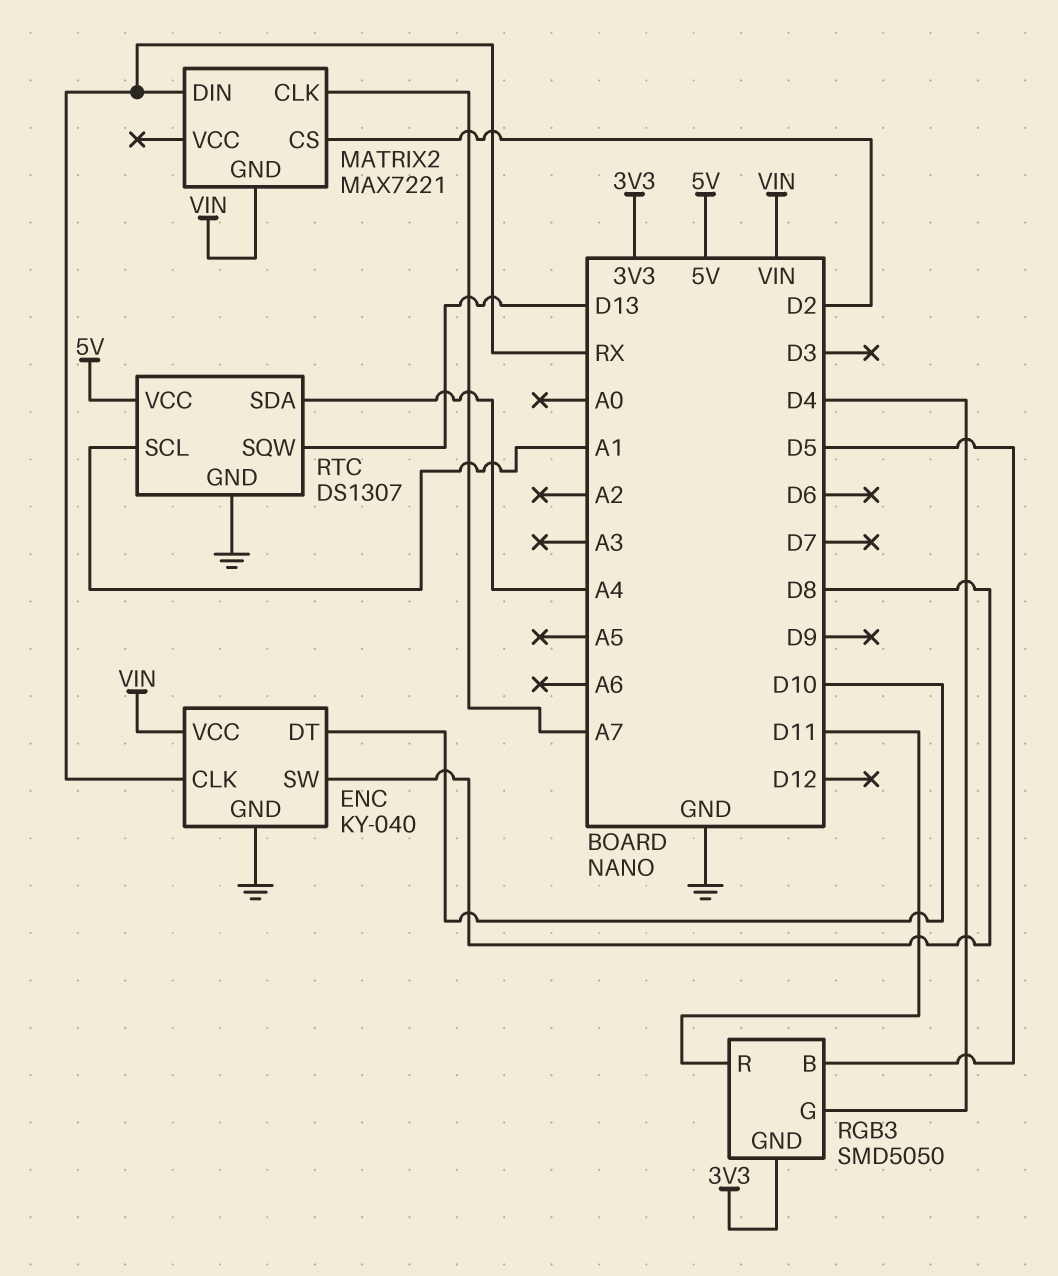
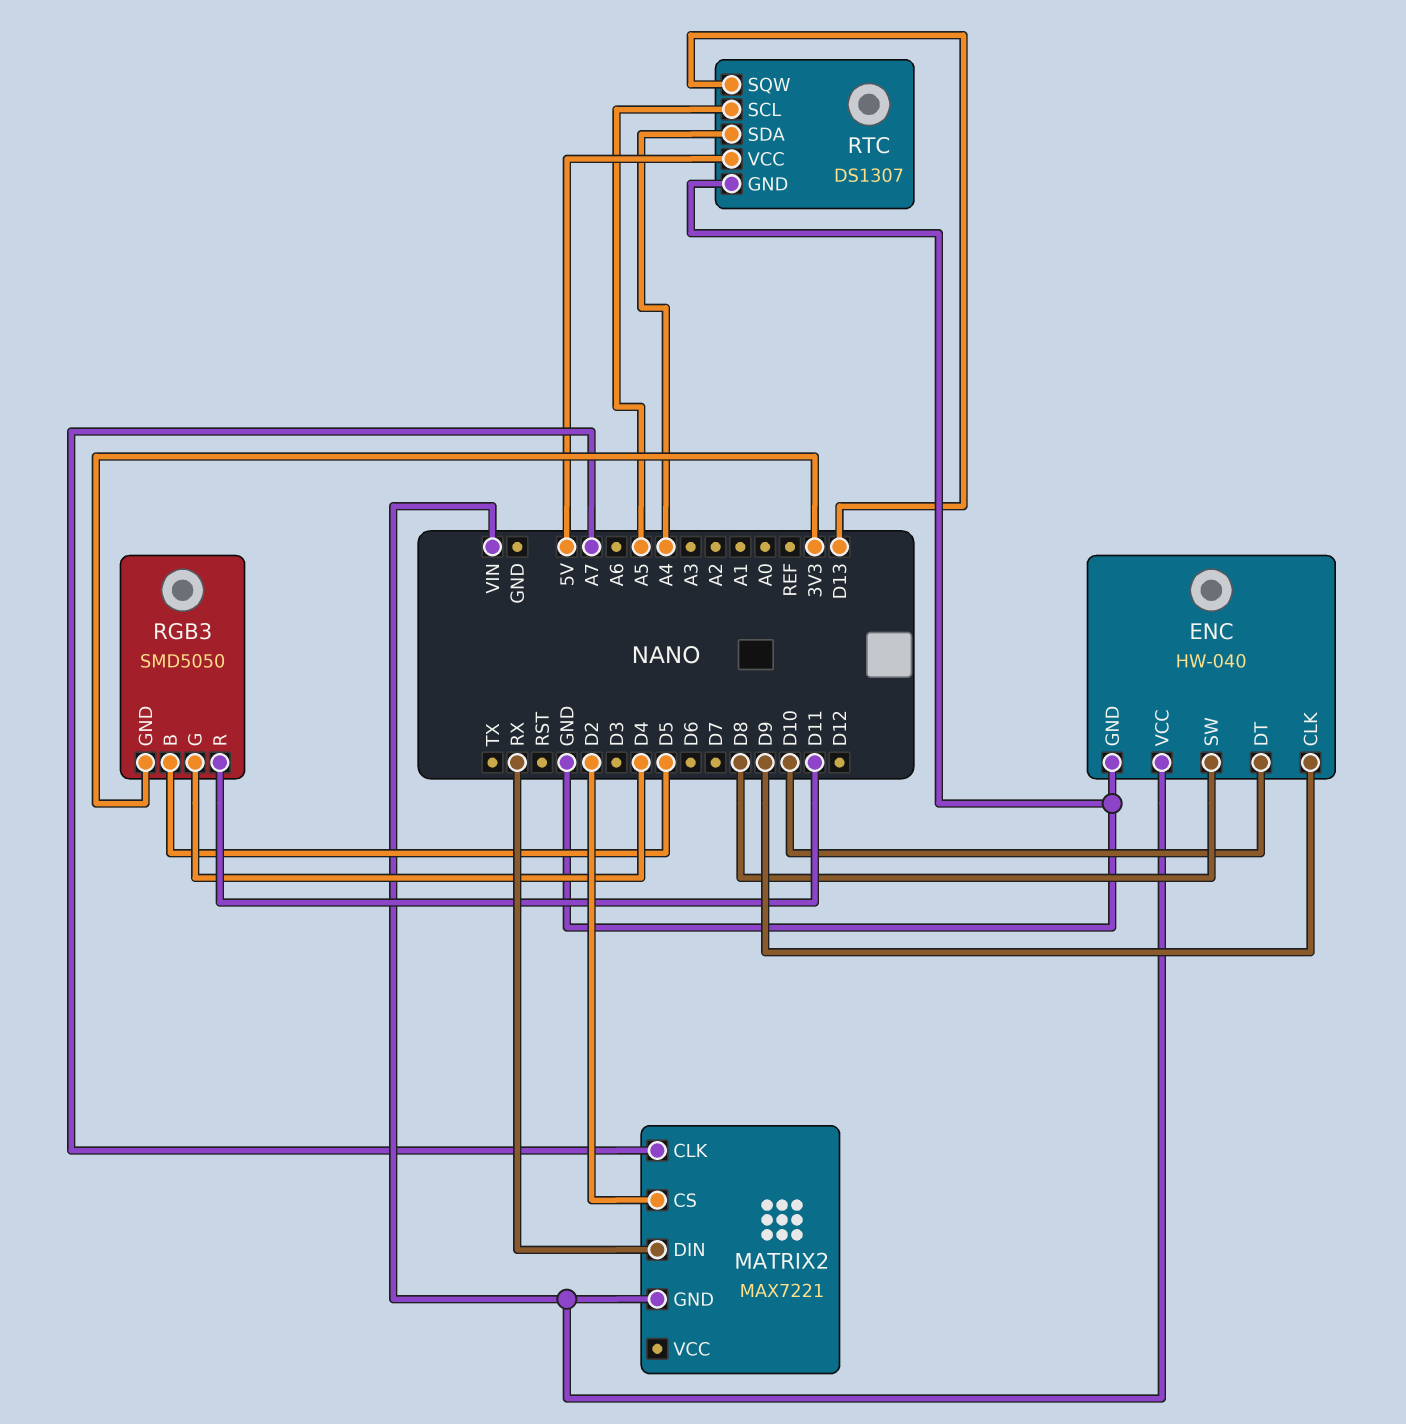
ENC: KY-040 -> HW-040
ENC pin CLK: RX -> D9
RTC pin SCL: A1 -> A5

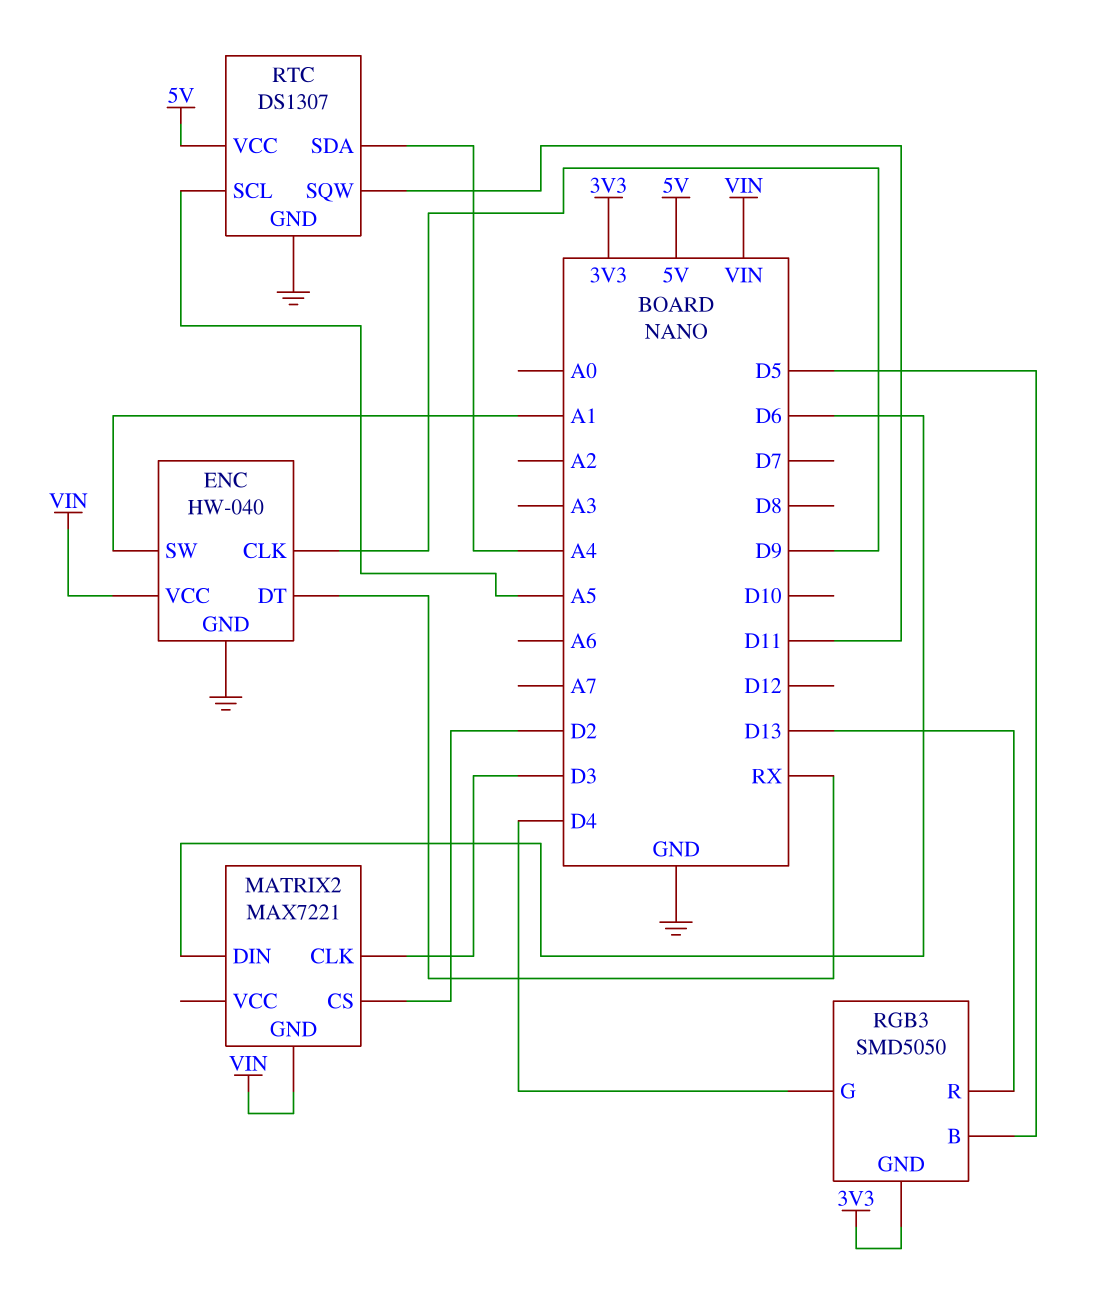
ENC pin DT: D10 -> RX
ENC pin SW: D8 -> A1
MATRIX2 pin CLK: A7 -> D3
MATRIX2 pin DIN: RX -> D6
RGB3 pin R: D11 -> D13
RTC pin SQW: D13 -> D11

